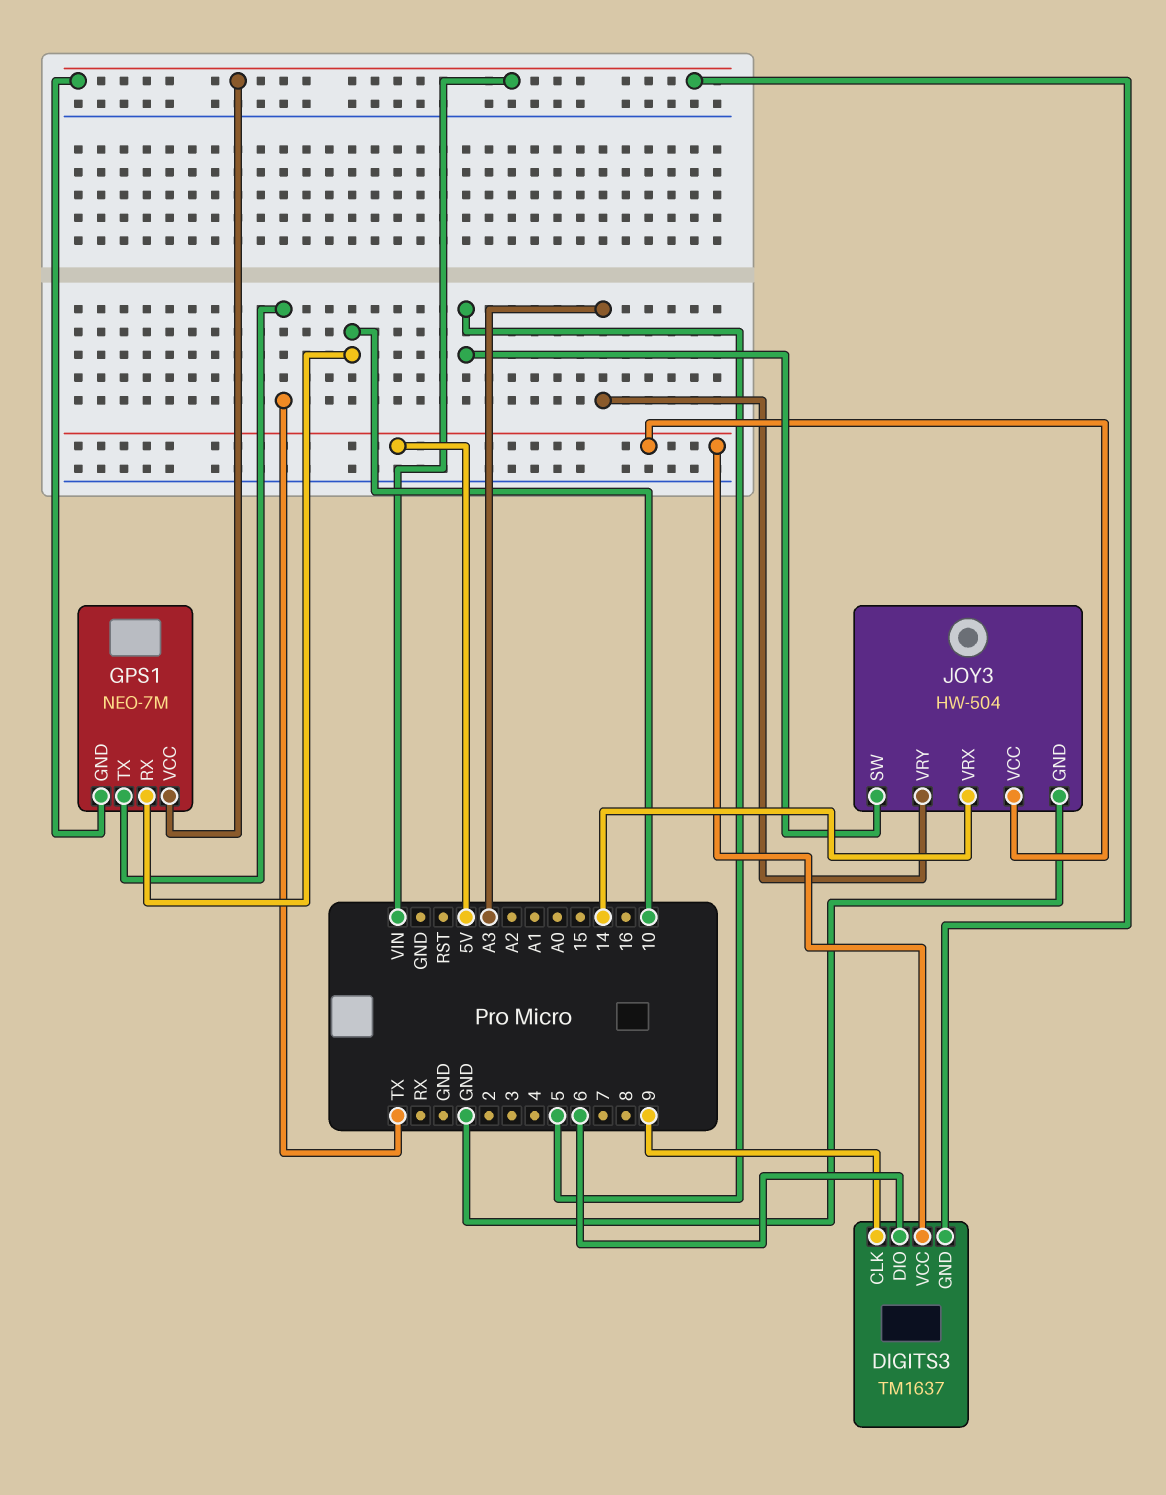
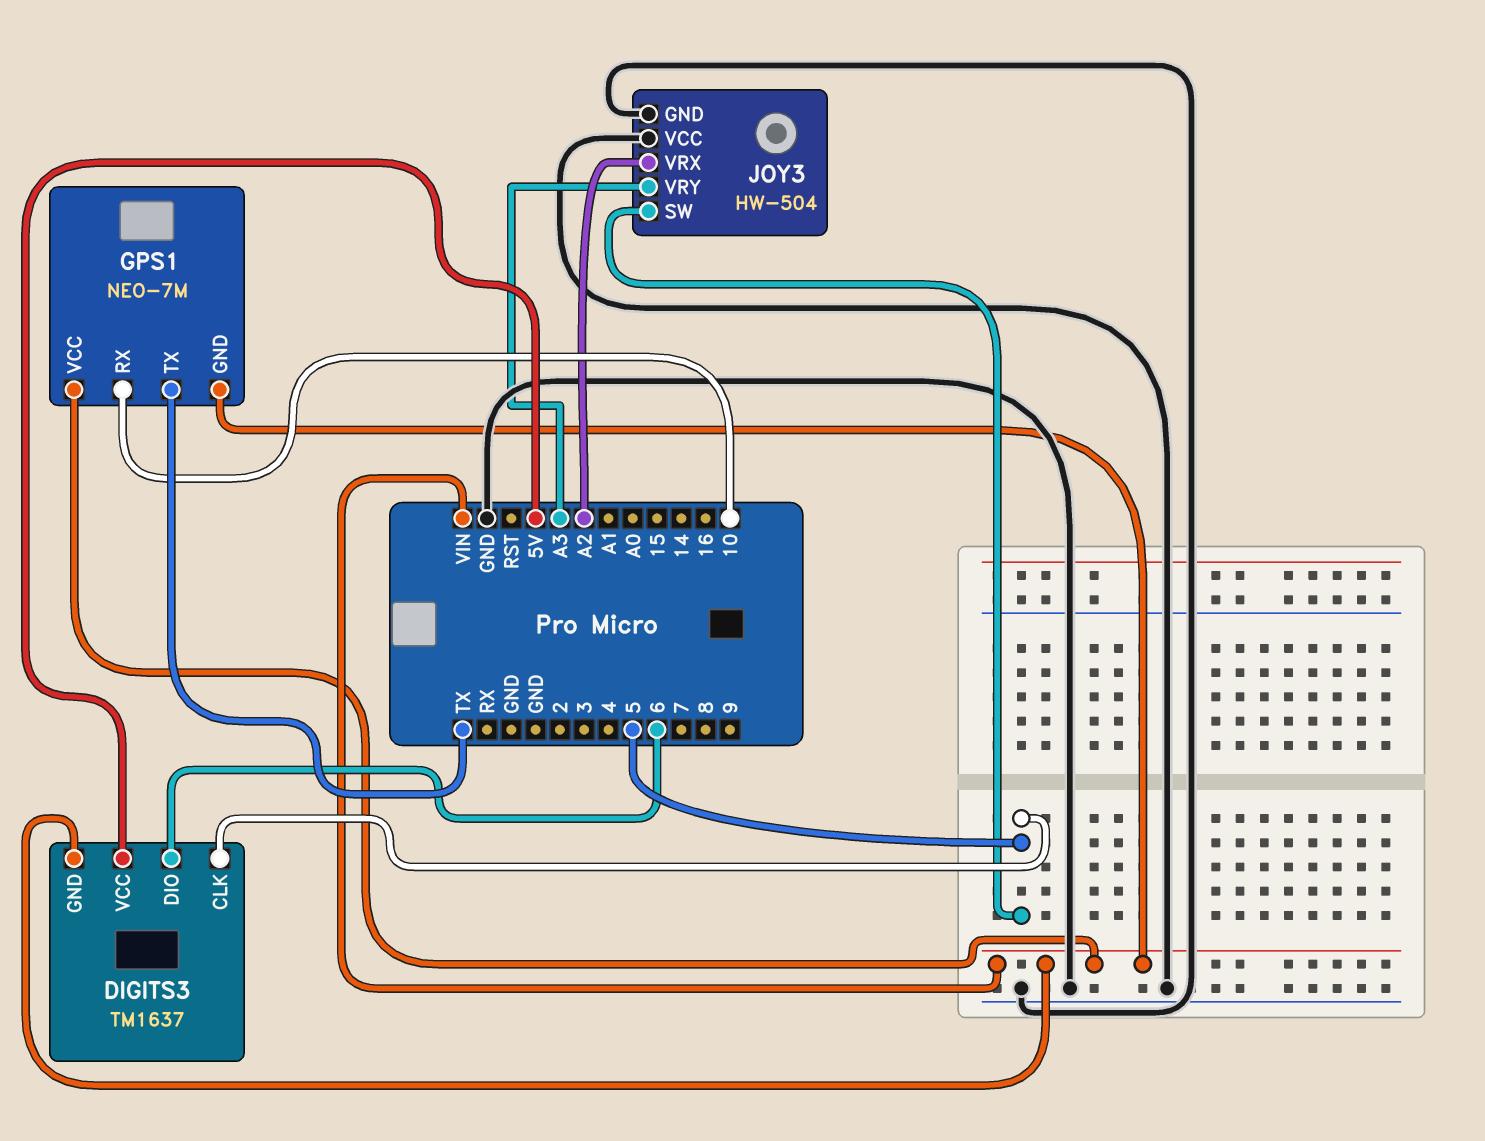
DIGITS3 pin CLK: 9 -> 5
JOY3 pin VCC: 5V -> GND
JOY3 pin VRX: 14 -> A2

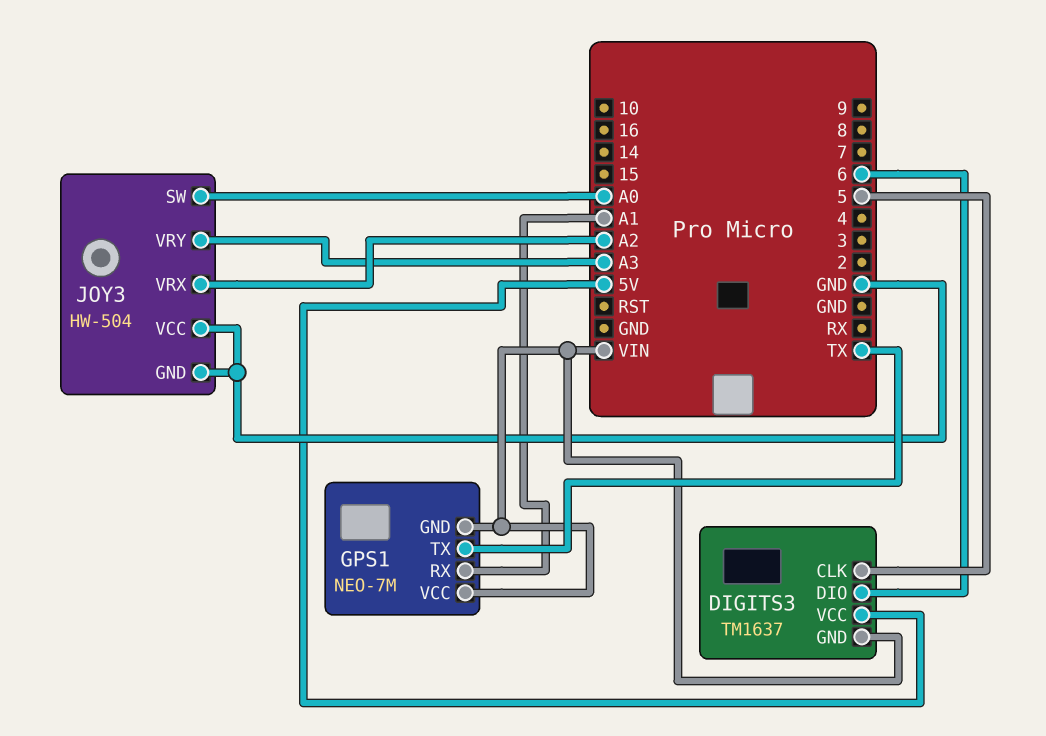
GPS1 pin RX: 10 -> A1
JOY3 pin SW: 5 -> A0

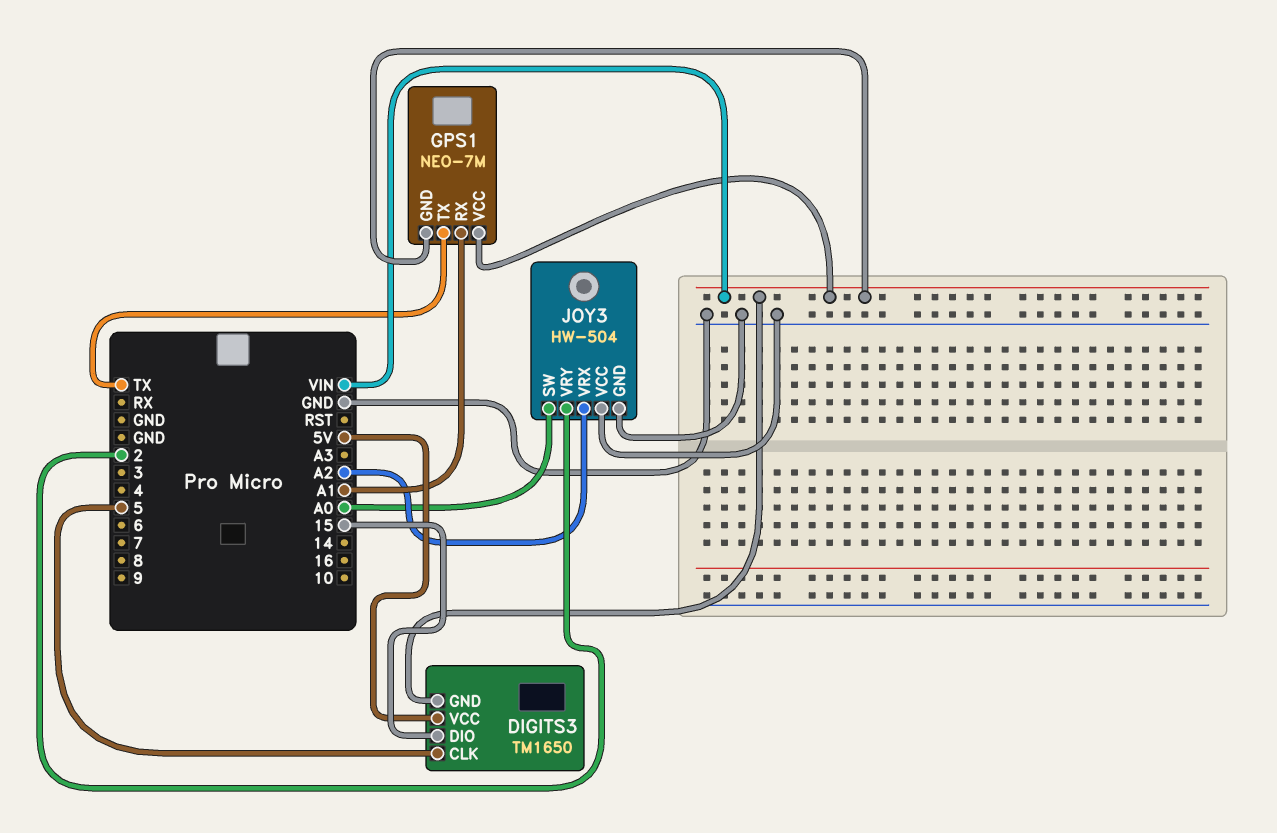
DIGITS3: TM1637 -> TM1650
DIGITS3 pin DIO: 6 -> 15
JOY3 pin VRY: A3 -> 2

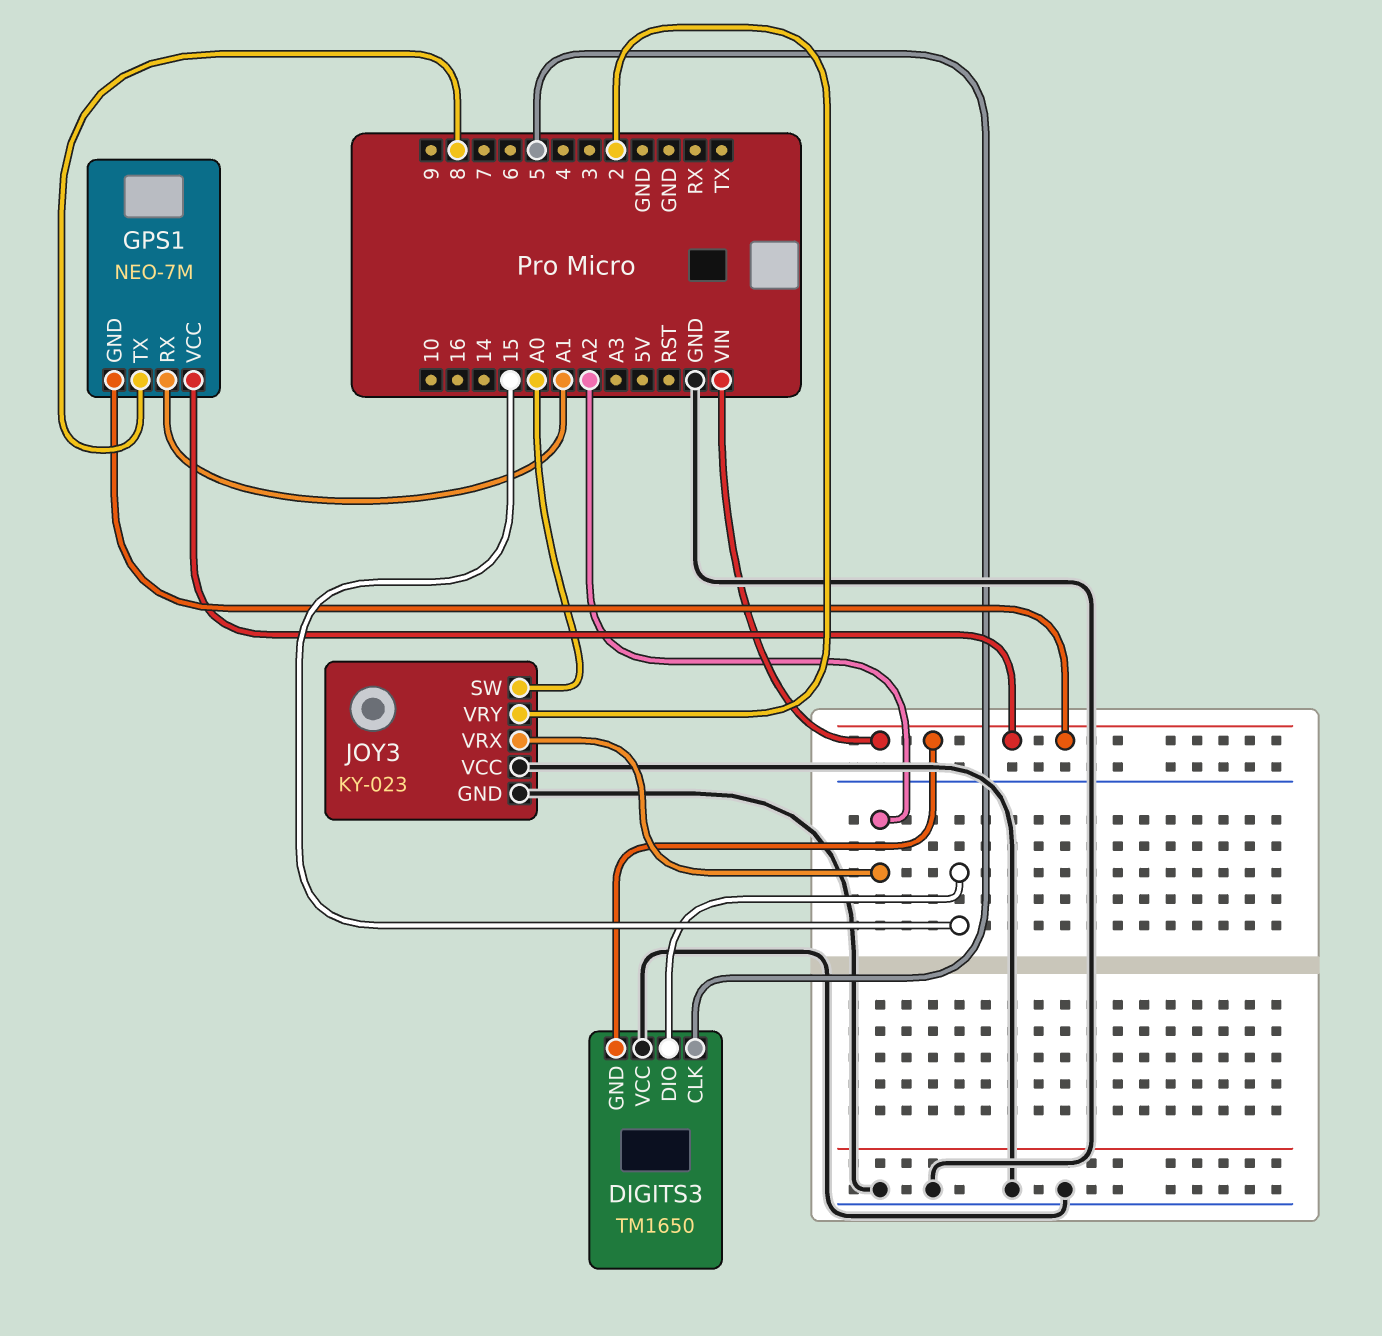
DIGITS3 pin VCC: 5V -> GND
GPS1 pin TX: TX -> 8
JOY3: HW-504 -> KY-023

